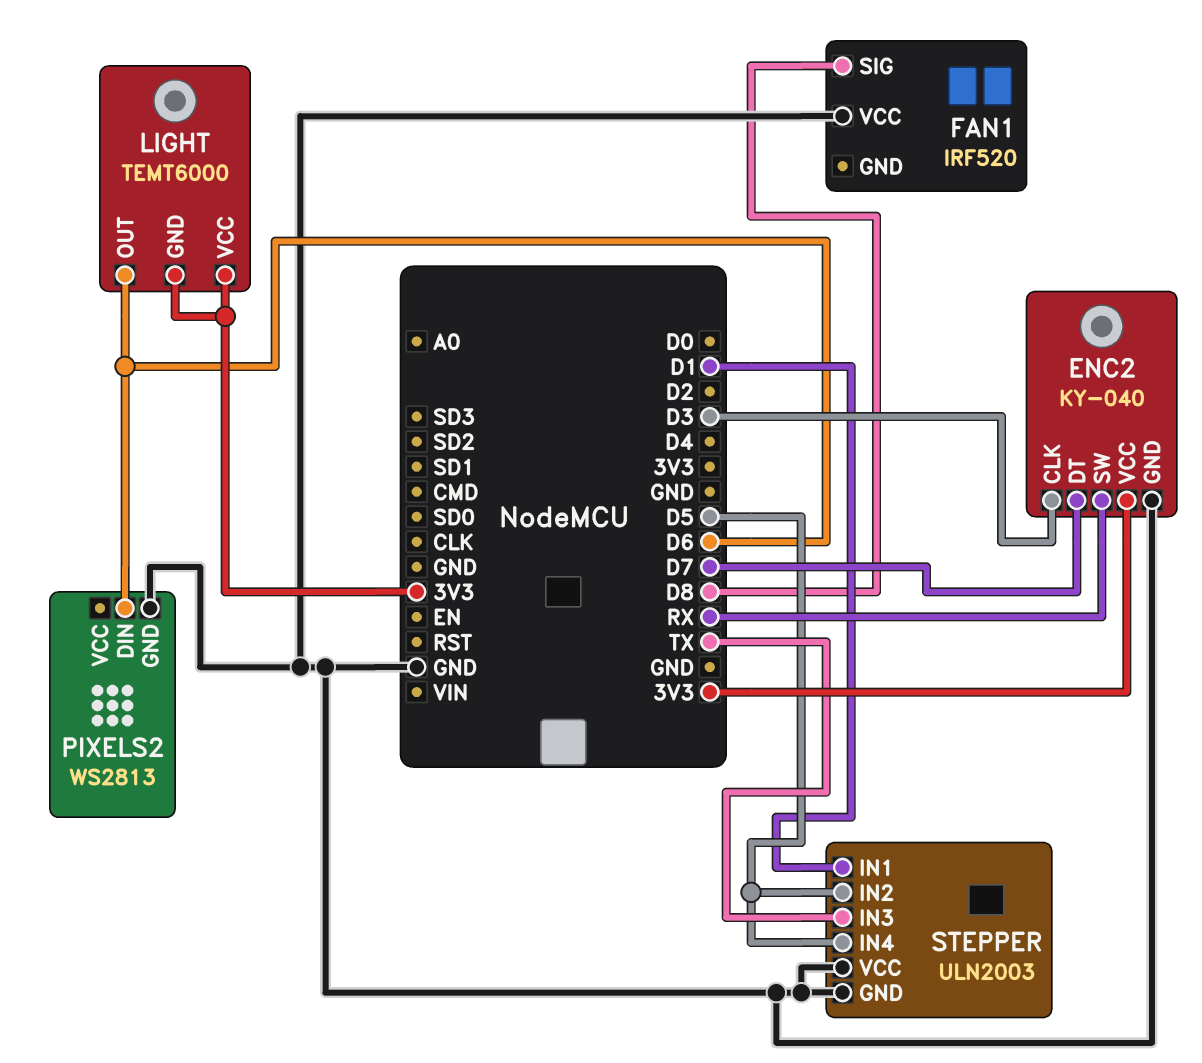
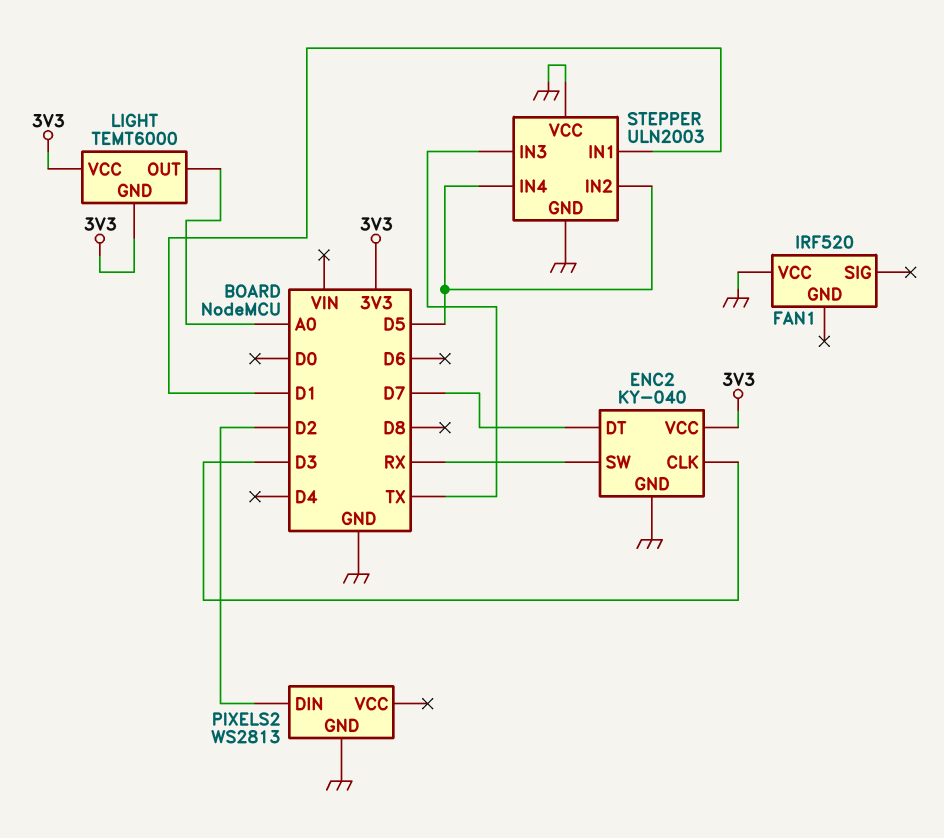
FAN1 pin SIG: D8 -> none
LIGHT pin OUT: D6 -> A0
PIXELS2 pin DIN: D6 -> D2

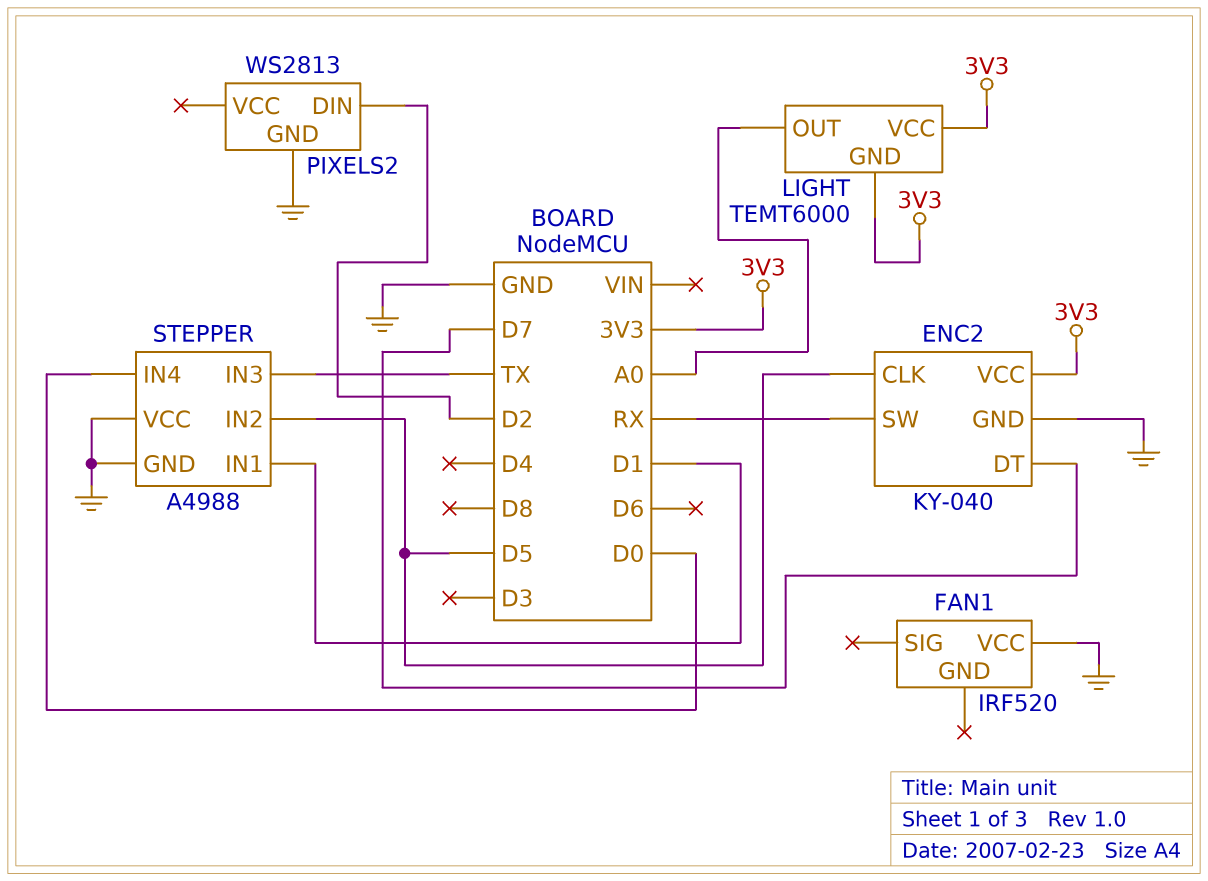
ENC2 pin CLK: D3 -> D5
STEPPER: ULN2003 -> A4988
STEPPER pin IN4: D5 -> D0

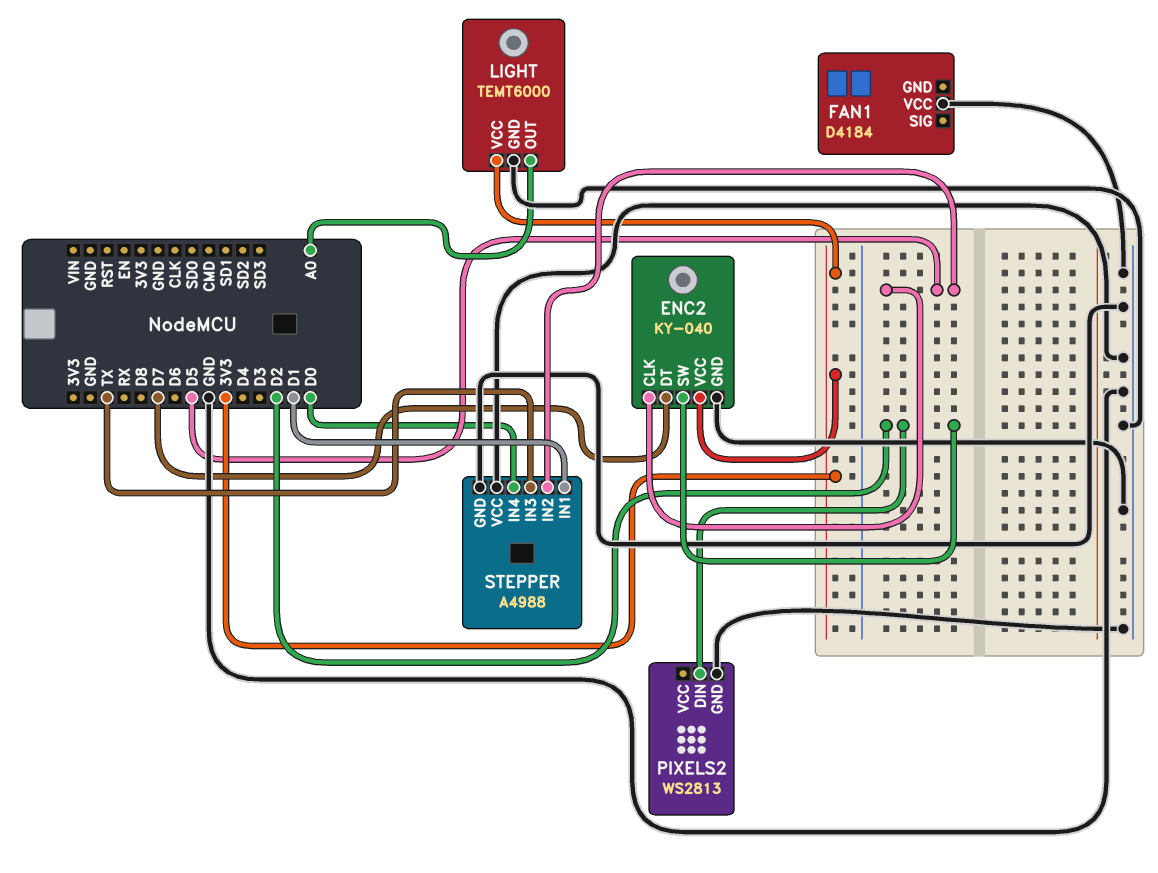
ENC2 pin SW: RX -> D2
FAN1: IRF520 -> D4184
LIGHT pin GND: 3V3 -> GND

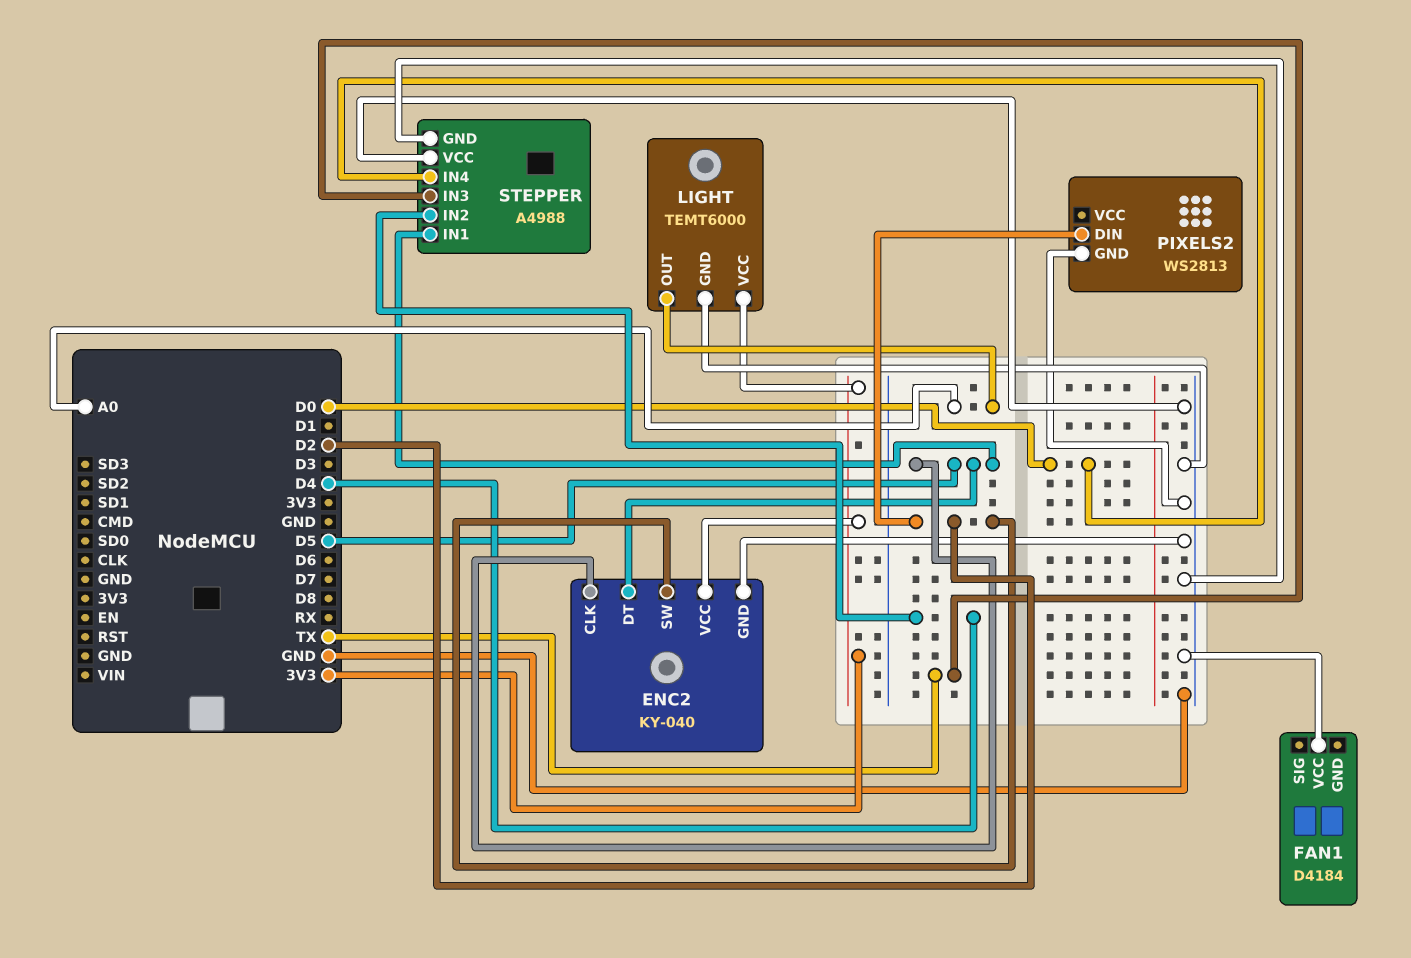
ENC2 pin DT: D7 -> D5
STEPPER pin IN1: D1 -> D5
STEPPER pin IN2: D5 -> D4

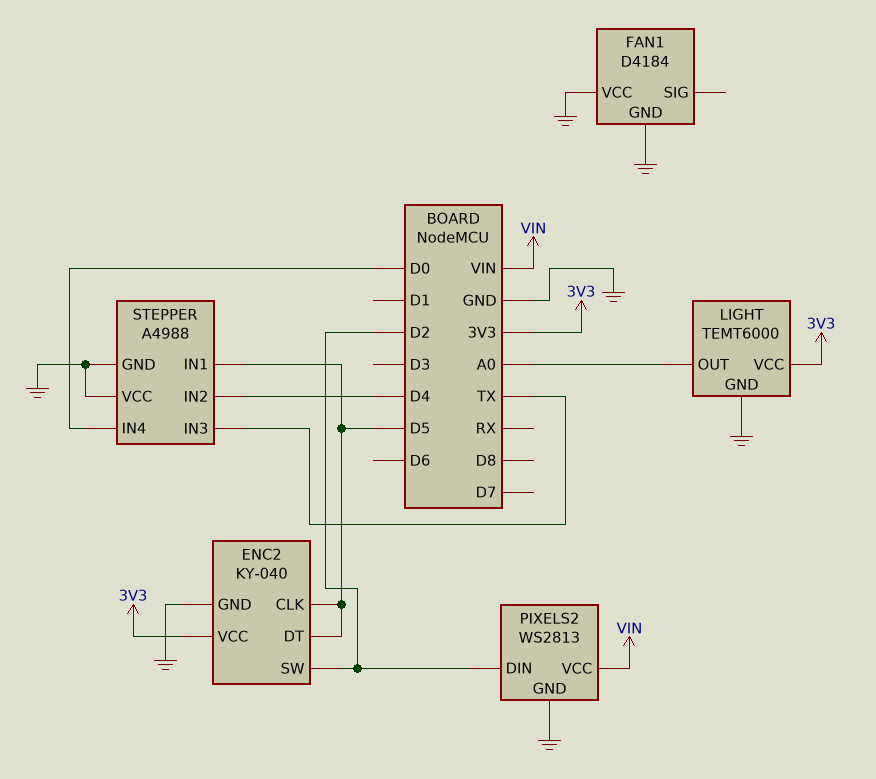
FAN1 pin GND: none -> GND
PIXELS2 pin VCC: none -> VIN

